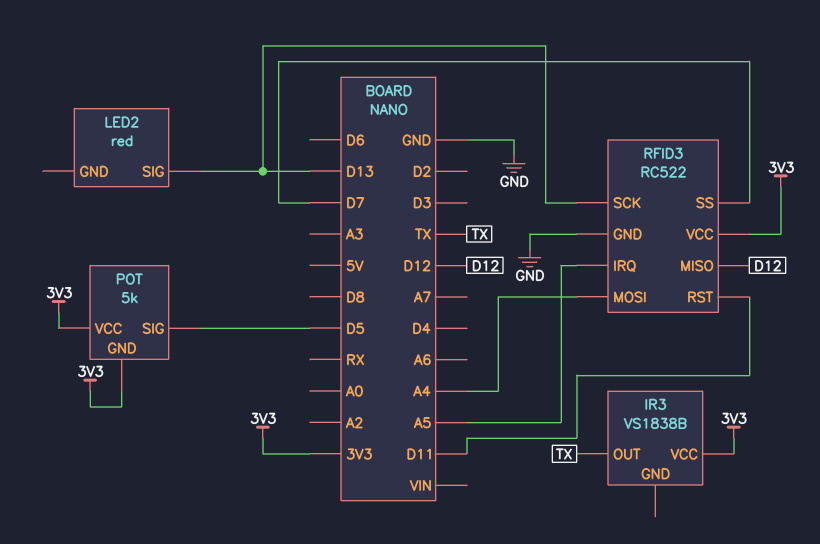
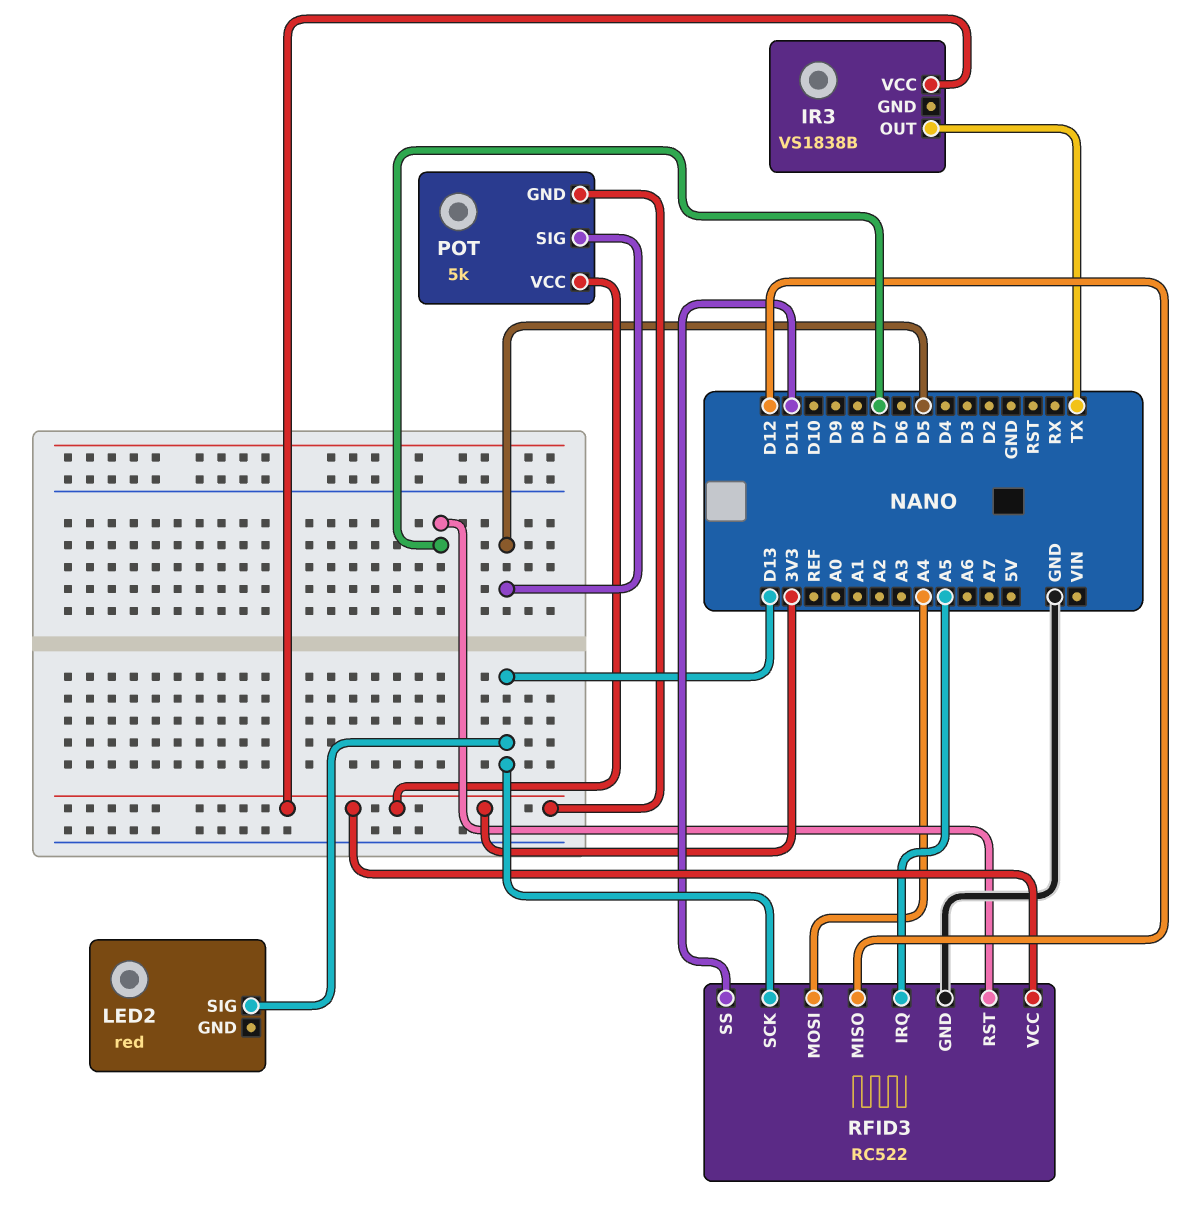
RFID3 pin RST: D11 -> D7
RFID3 pin SS: D7 -> D11

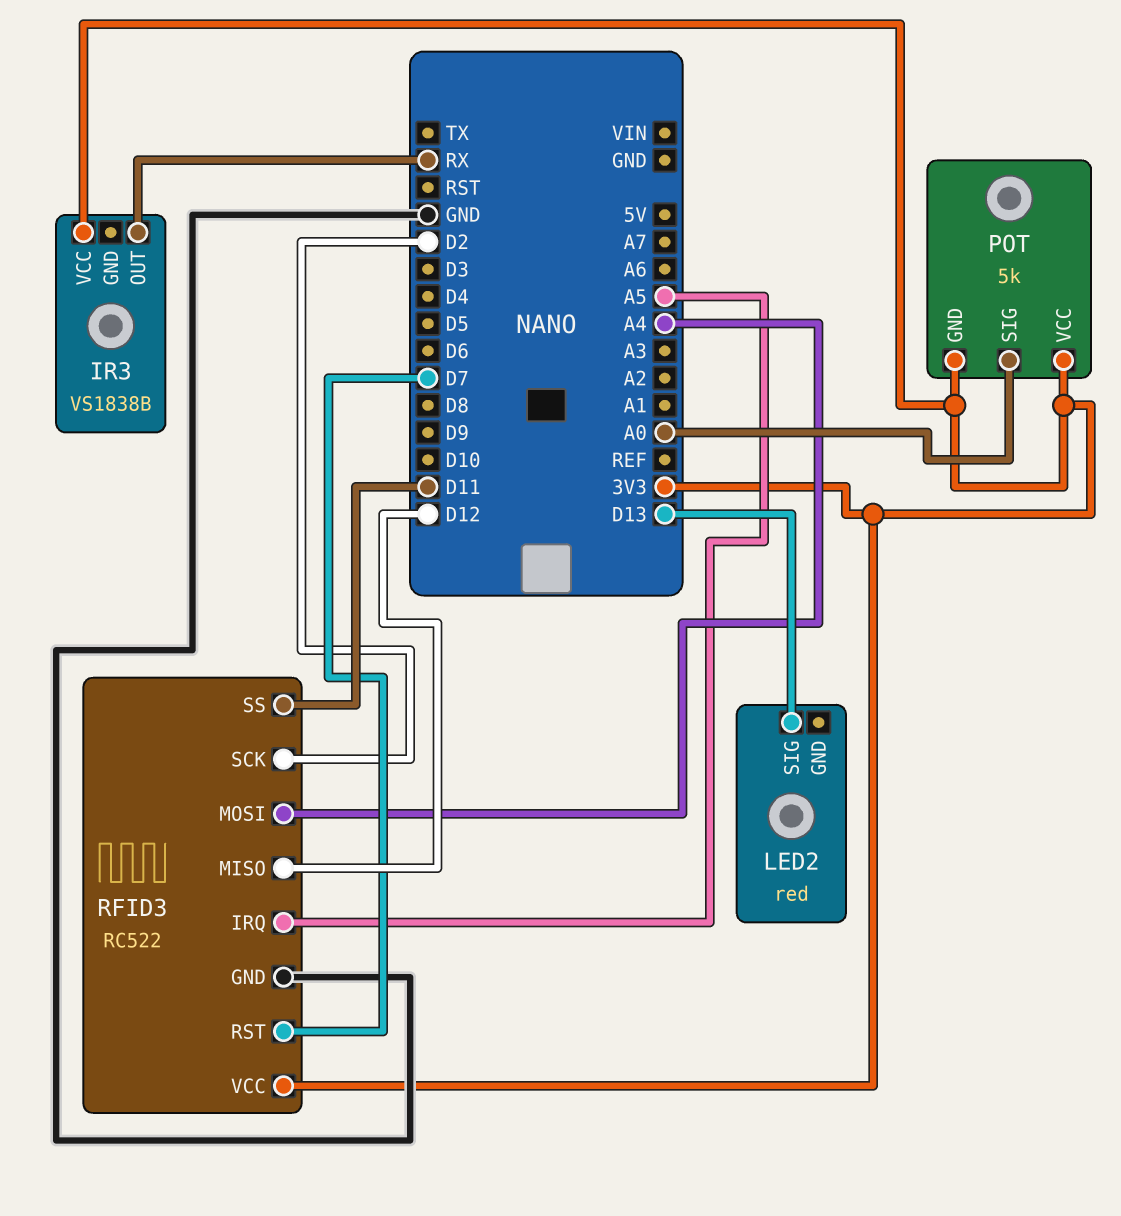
IR3 pin OUT: TX -> RX
POT pin SIG: D5 -> A0
RFID3 pin SCK: D13 -> D2

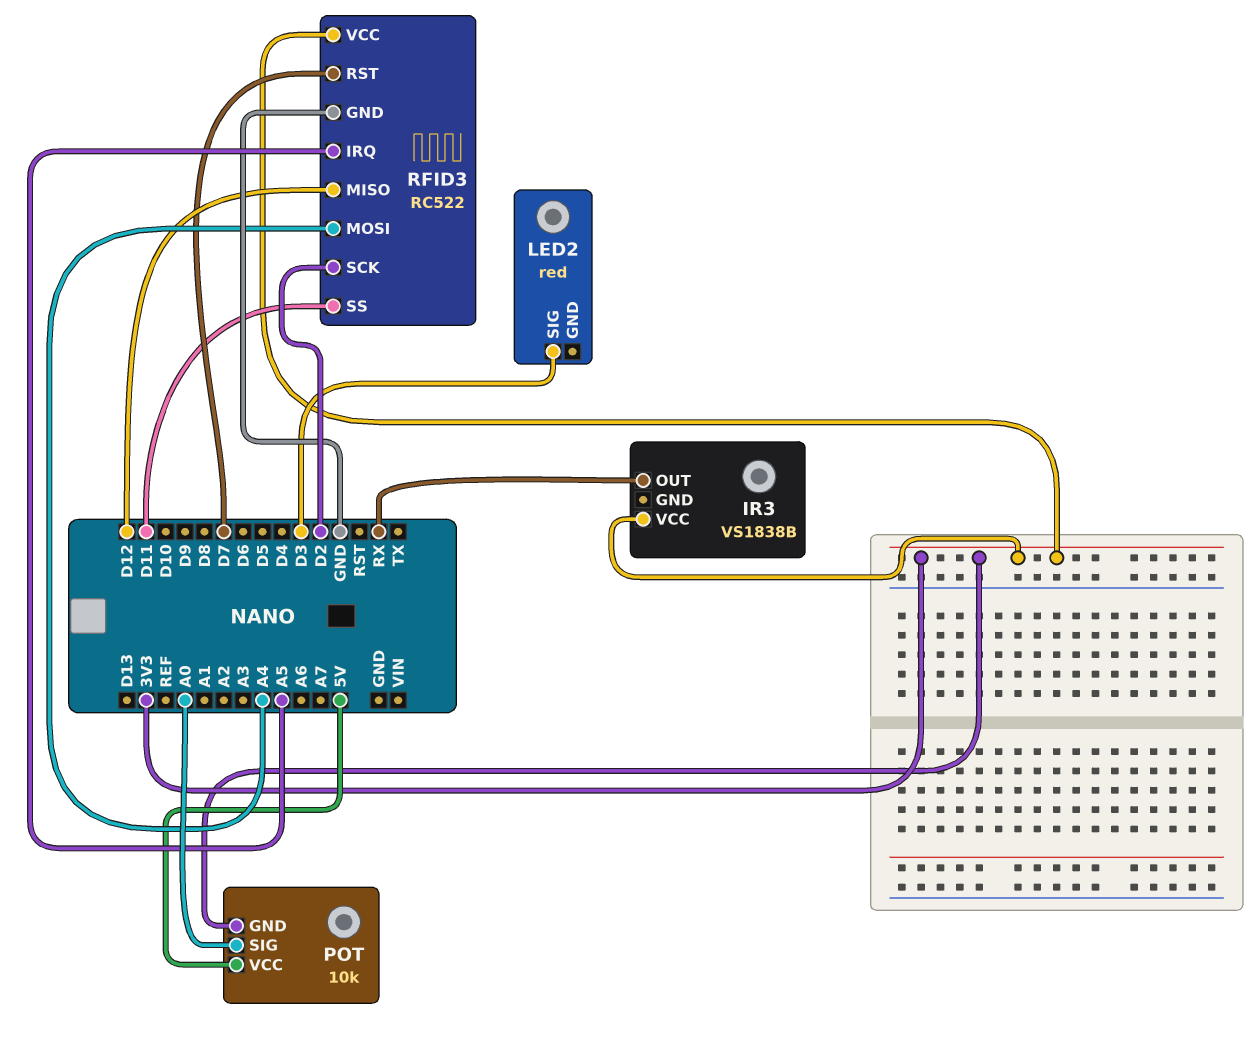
LED2 pin SIG: D13 -> D3
POT: 5k -> 10k
POT pin VCC: 3V3 -> 5V

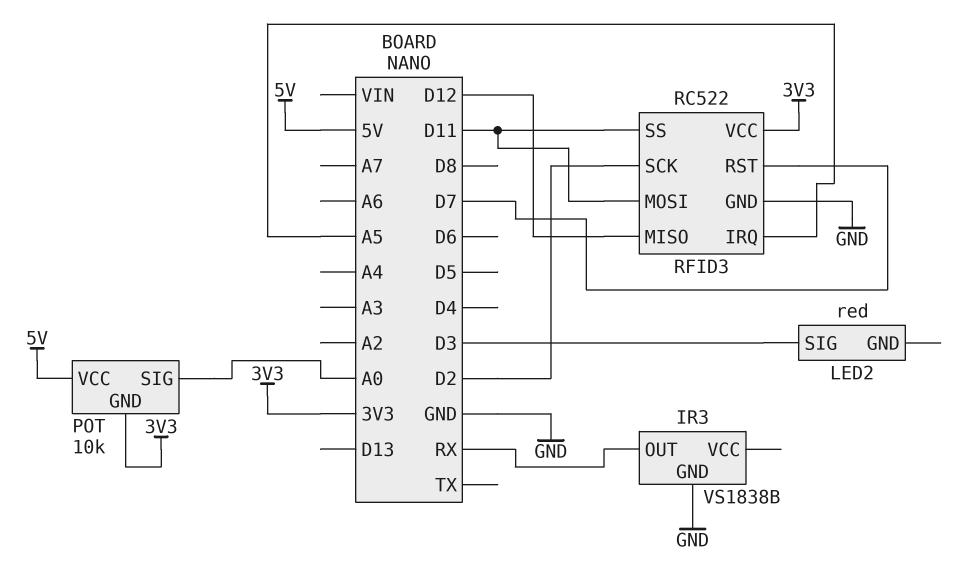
IR3 pin GND: none -> GND
IR3 pin VCC: 3V3 -> none
RFID3 pin MOSI: A4 -> D11

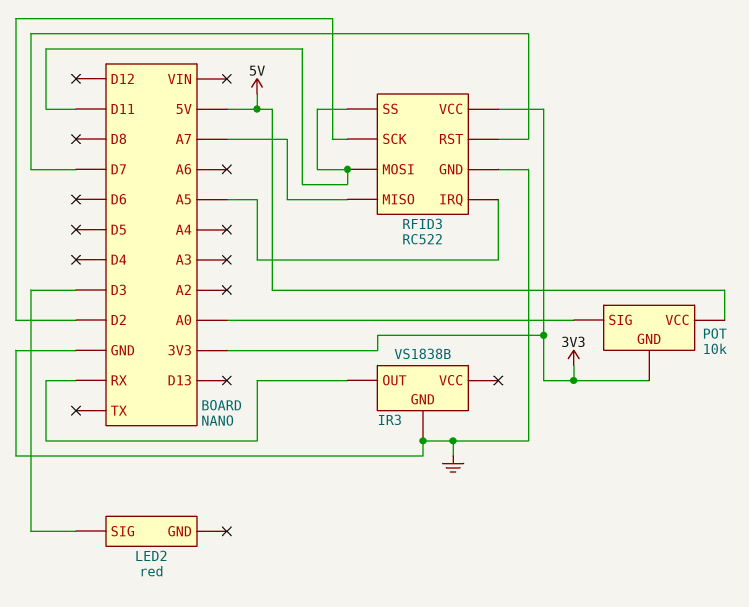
RFID3 pin MISO: D12 -> A7

